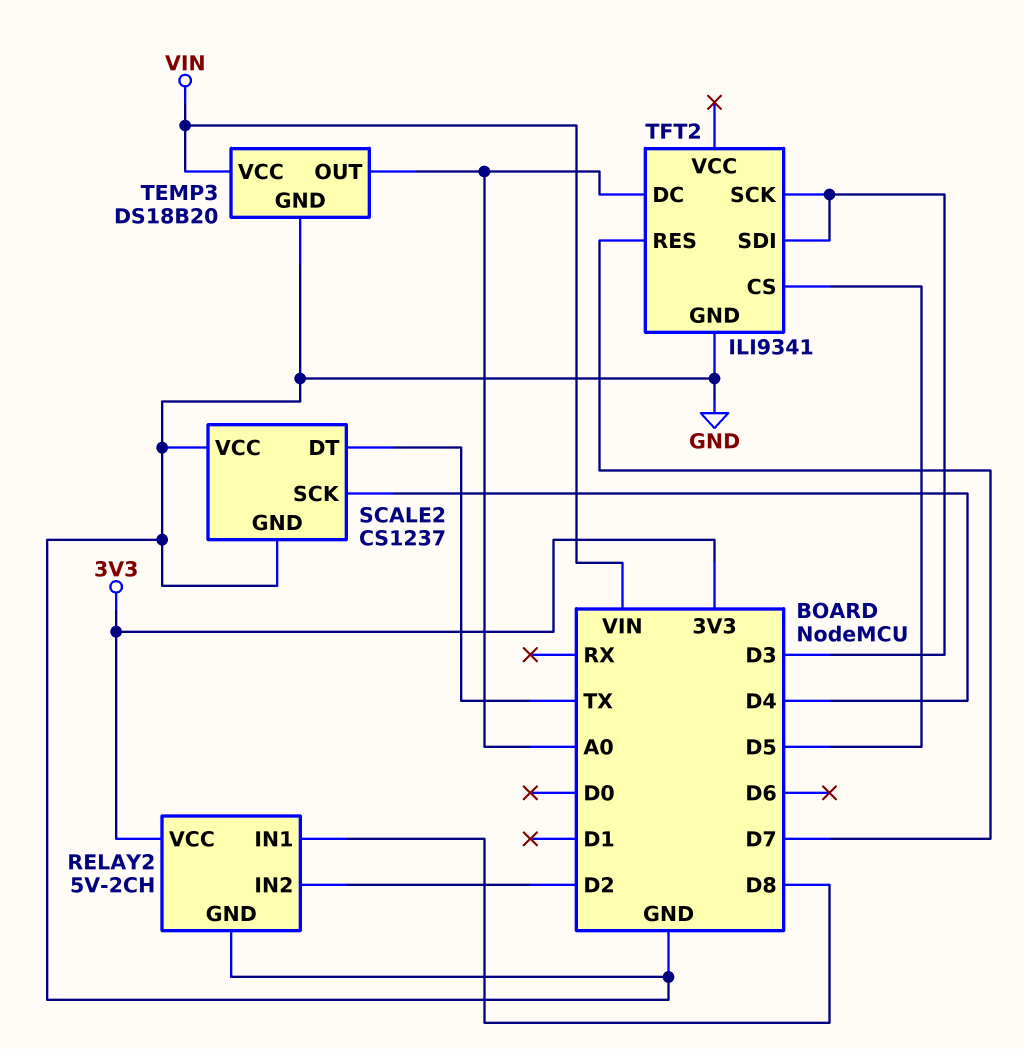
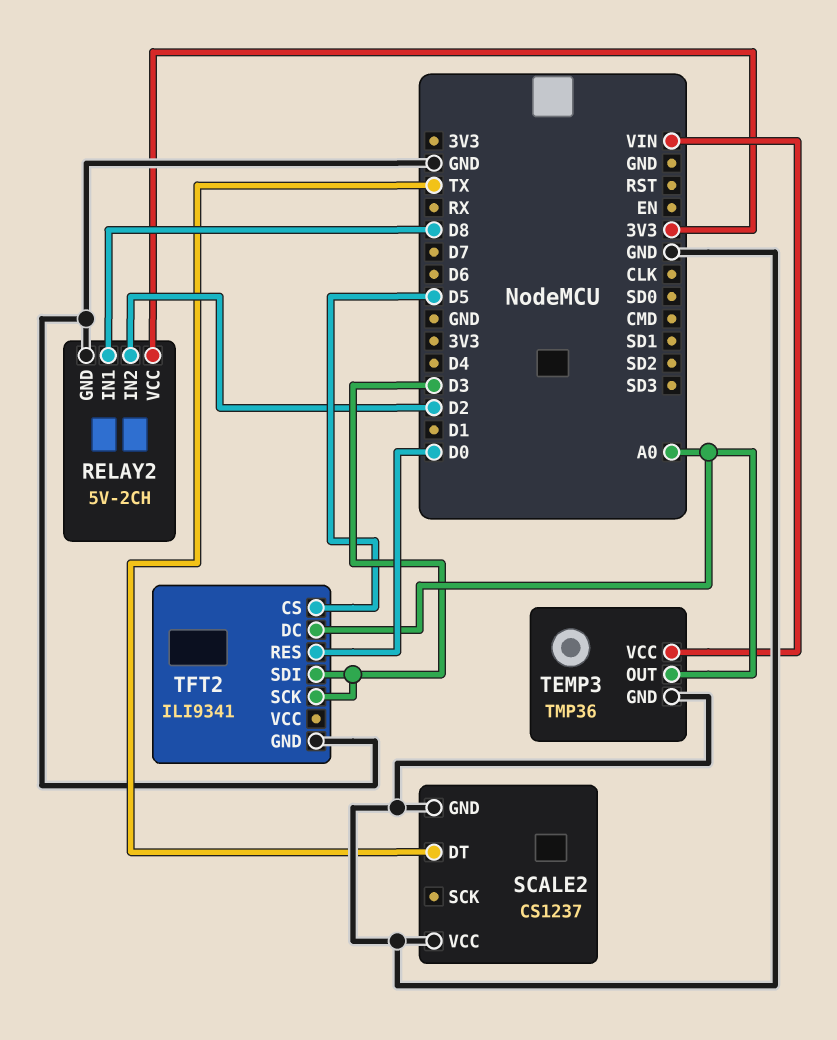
SCALE2 pin SCK: D4 -> none
TEMP3: DS18B20 -> TMP36
TFT2 pin RES: D7 -> D0

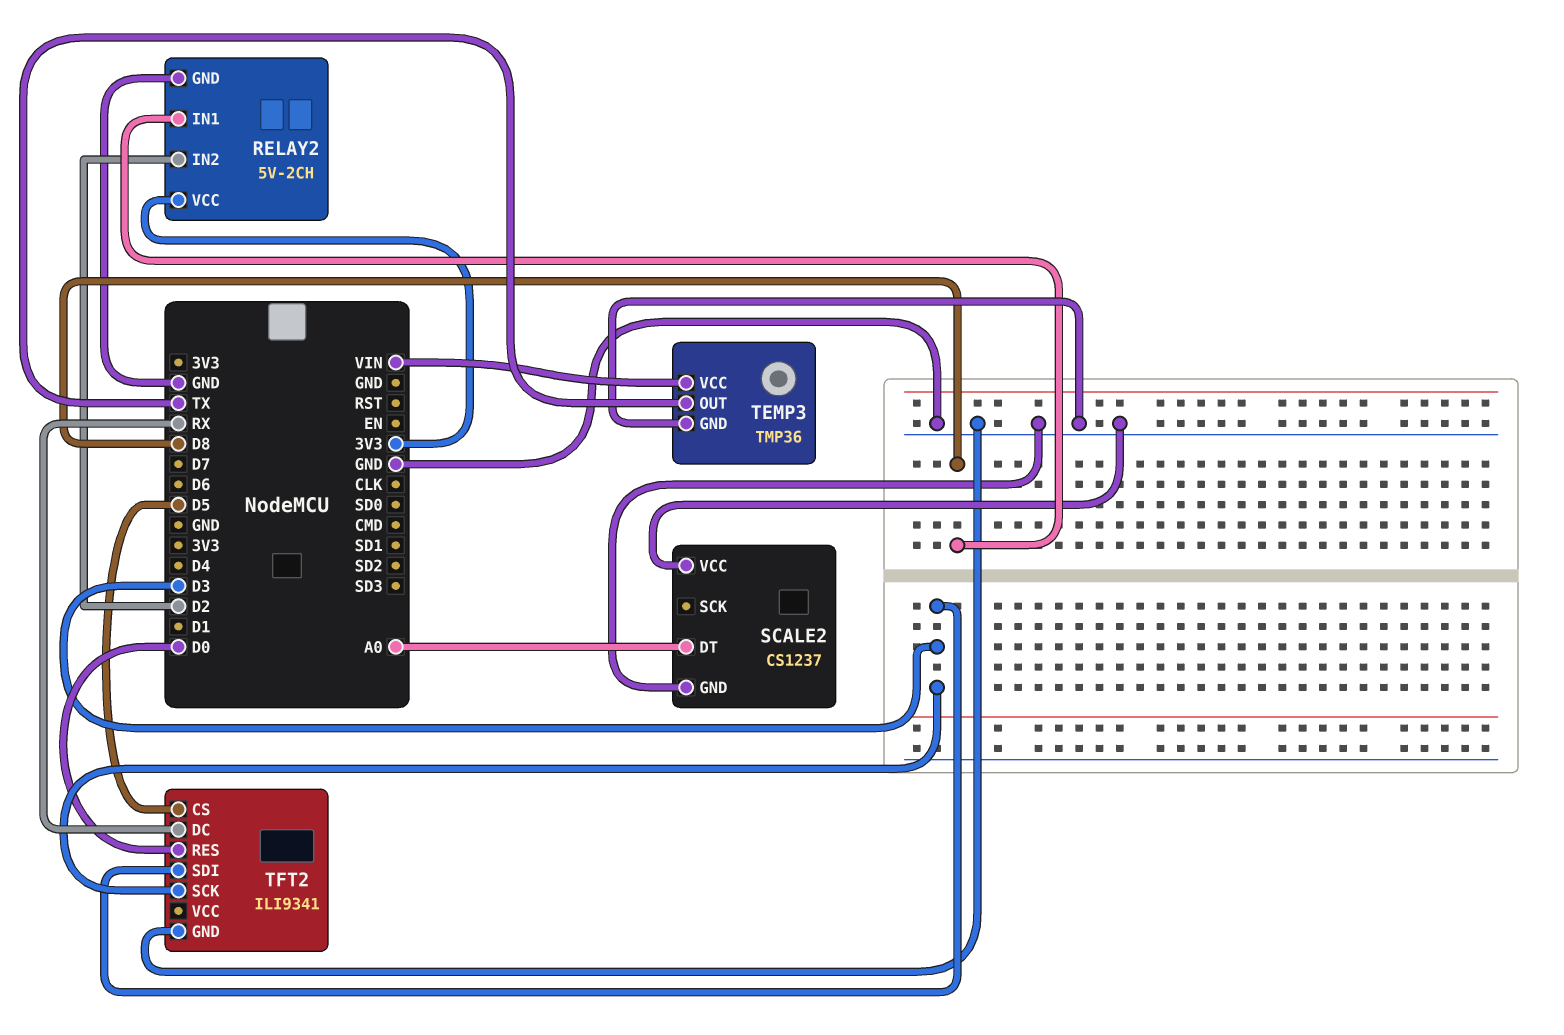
SCALE2 pin DT: TX -> A0
TEMP3 pin OUT: A0 -> TX
TFT2 pin DC: A0 -> RX

